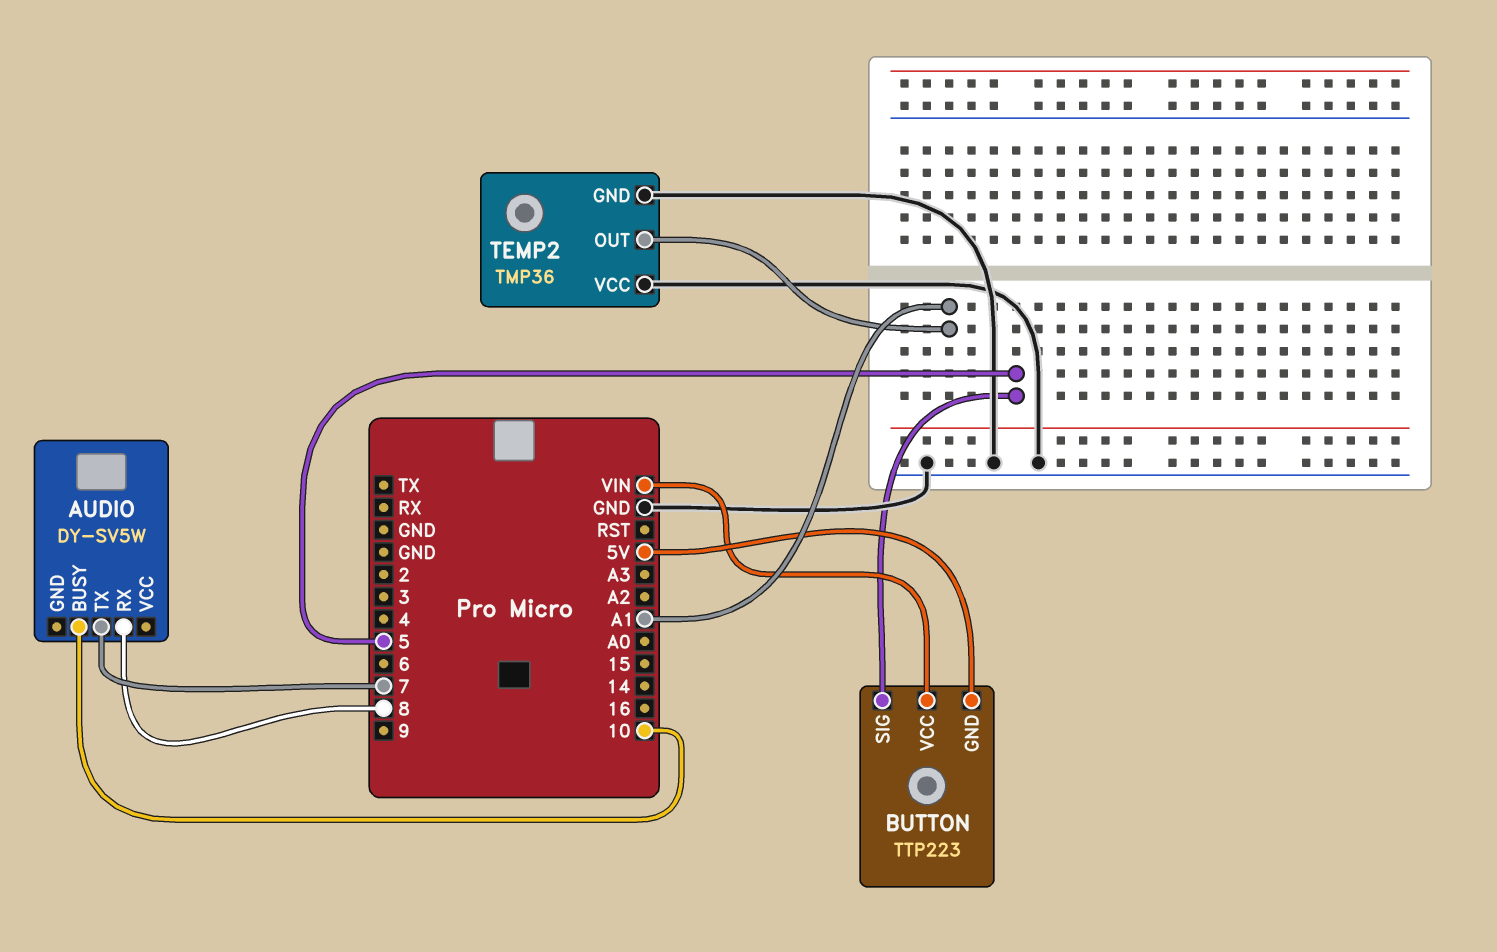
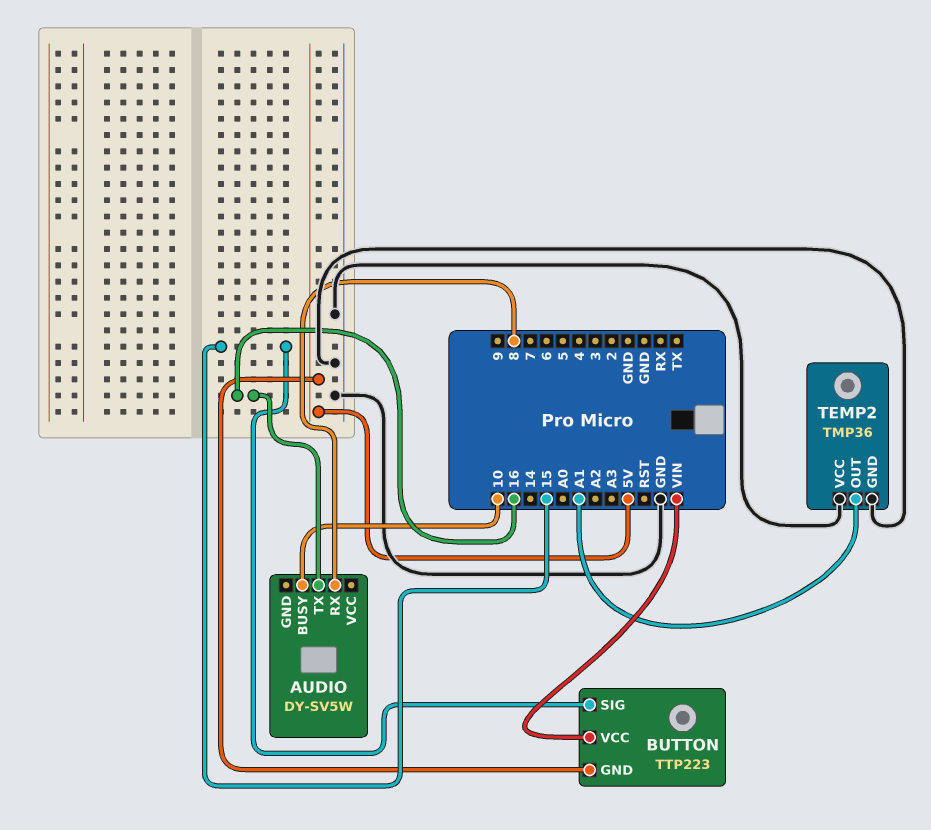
AUDIO pin TX: 7 -> 16
BUTTON pin SIG: 5 -> 15

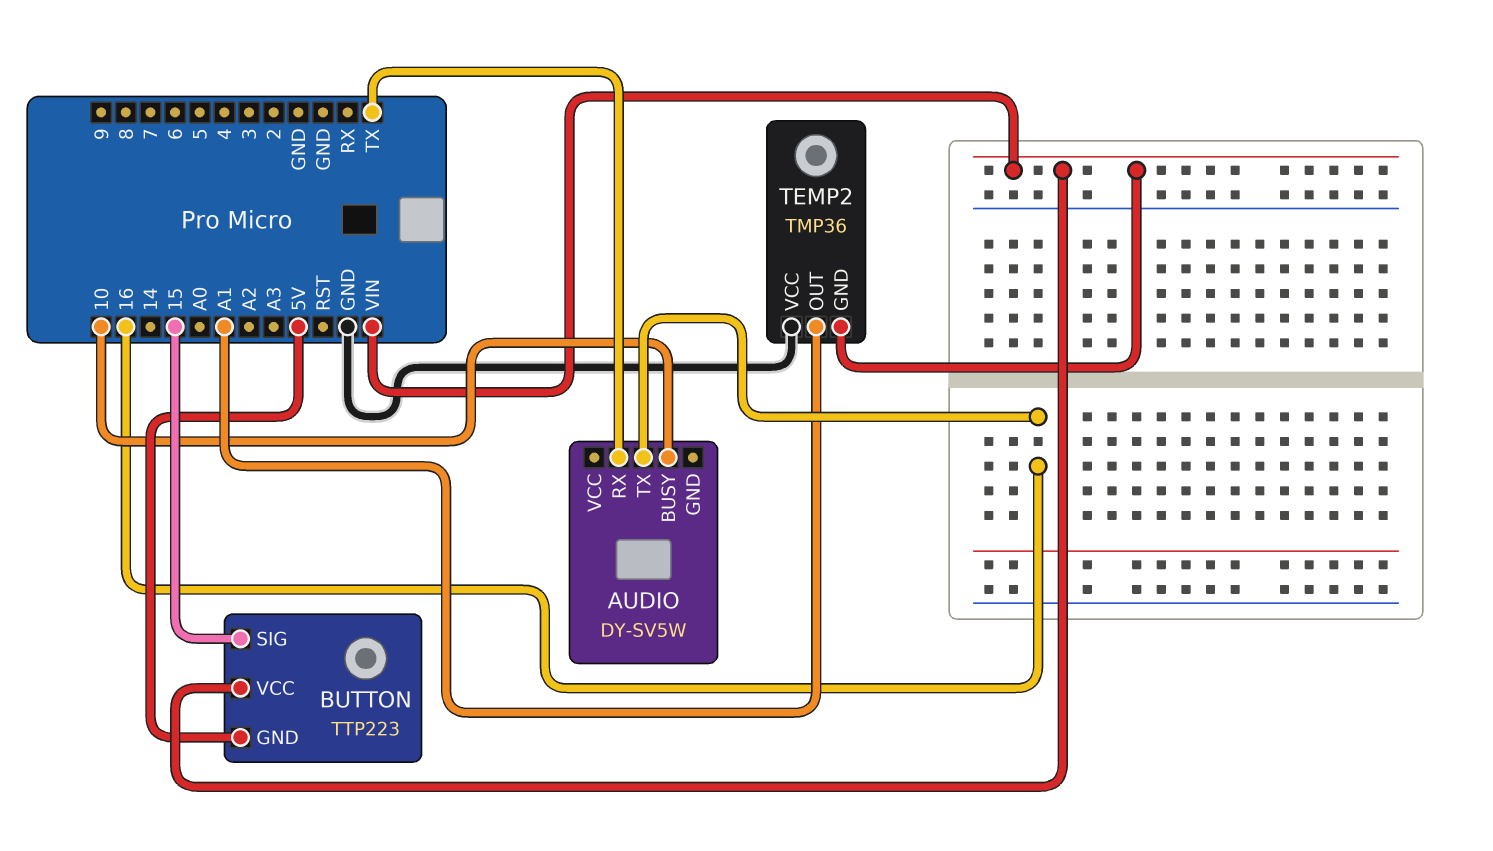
AUDIO pin RX: 8 -> TX
TEMP2 pin GND: GND -> VIN

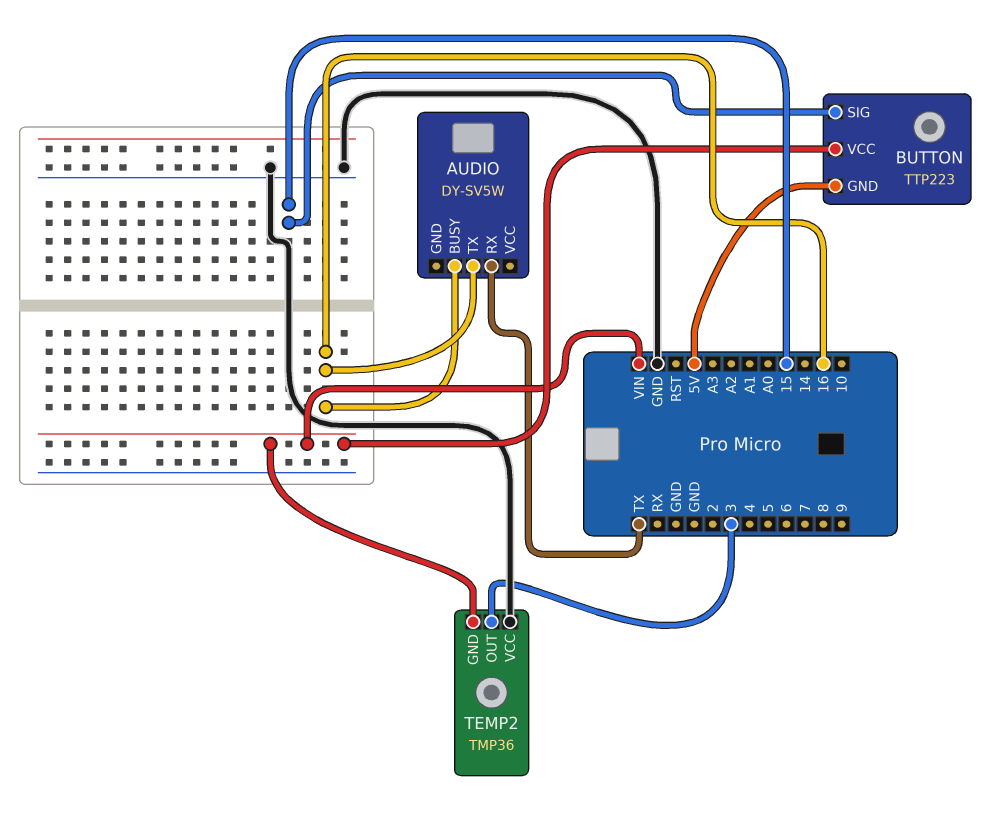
AUDIO pin BUSY: 10 -> 16
TEMP2 pin OUT: A1 -> 3

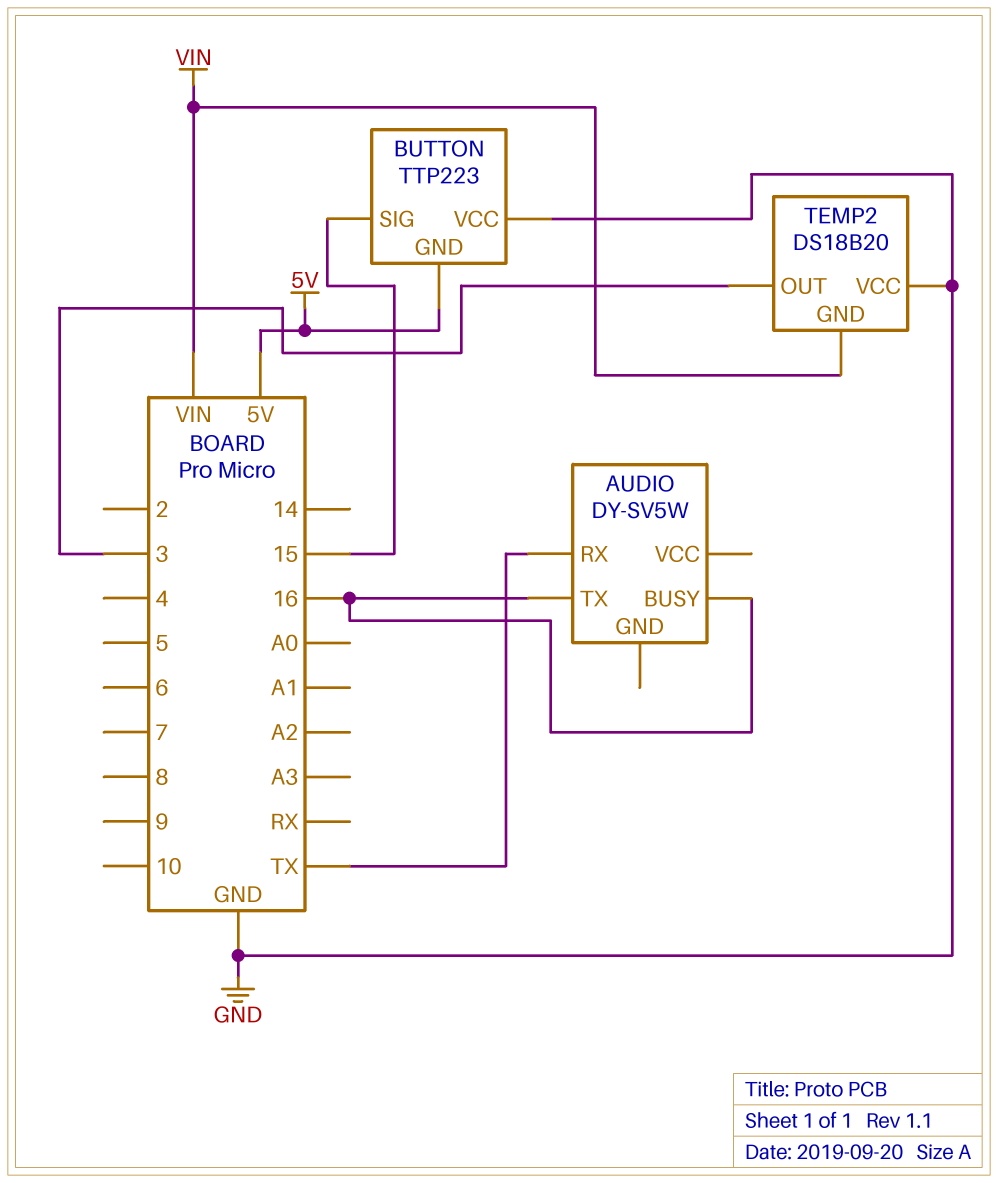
BUTTON pin VCC: VIN -> GND
TEMP2: TMP36 -> DS18B20

